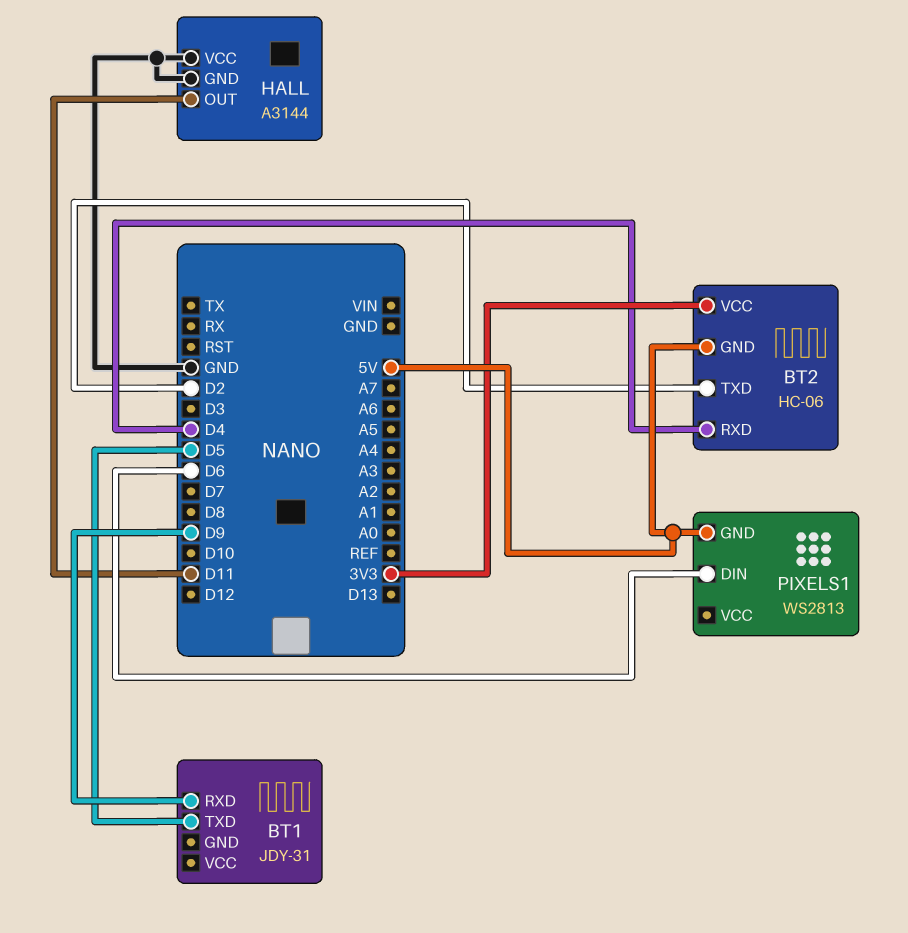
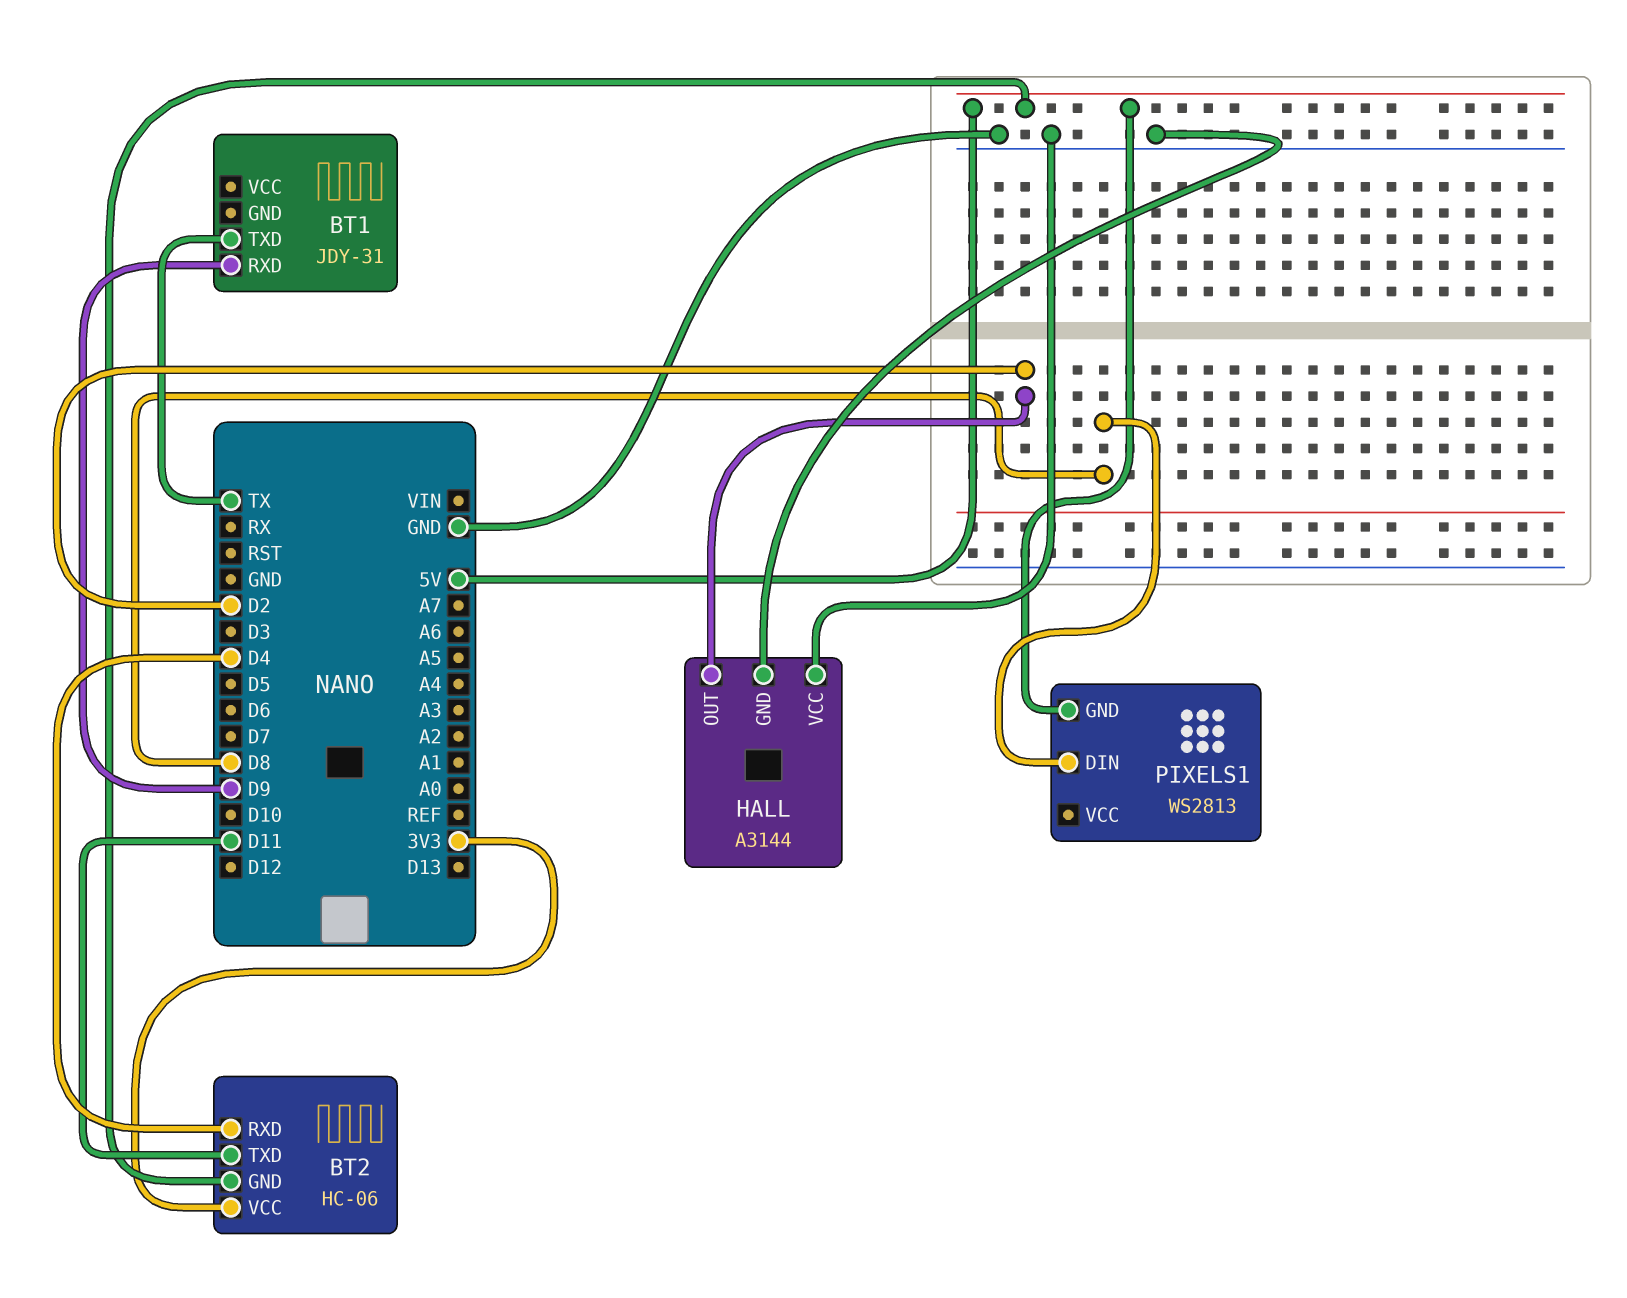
BT1 pin TXD: D5 -> TX
BT2 pin TXD: D2 -> D11
HALL pin OUT: D11 -> D2
PIXELS1 pin DIN: D6 -> D8

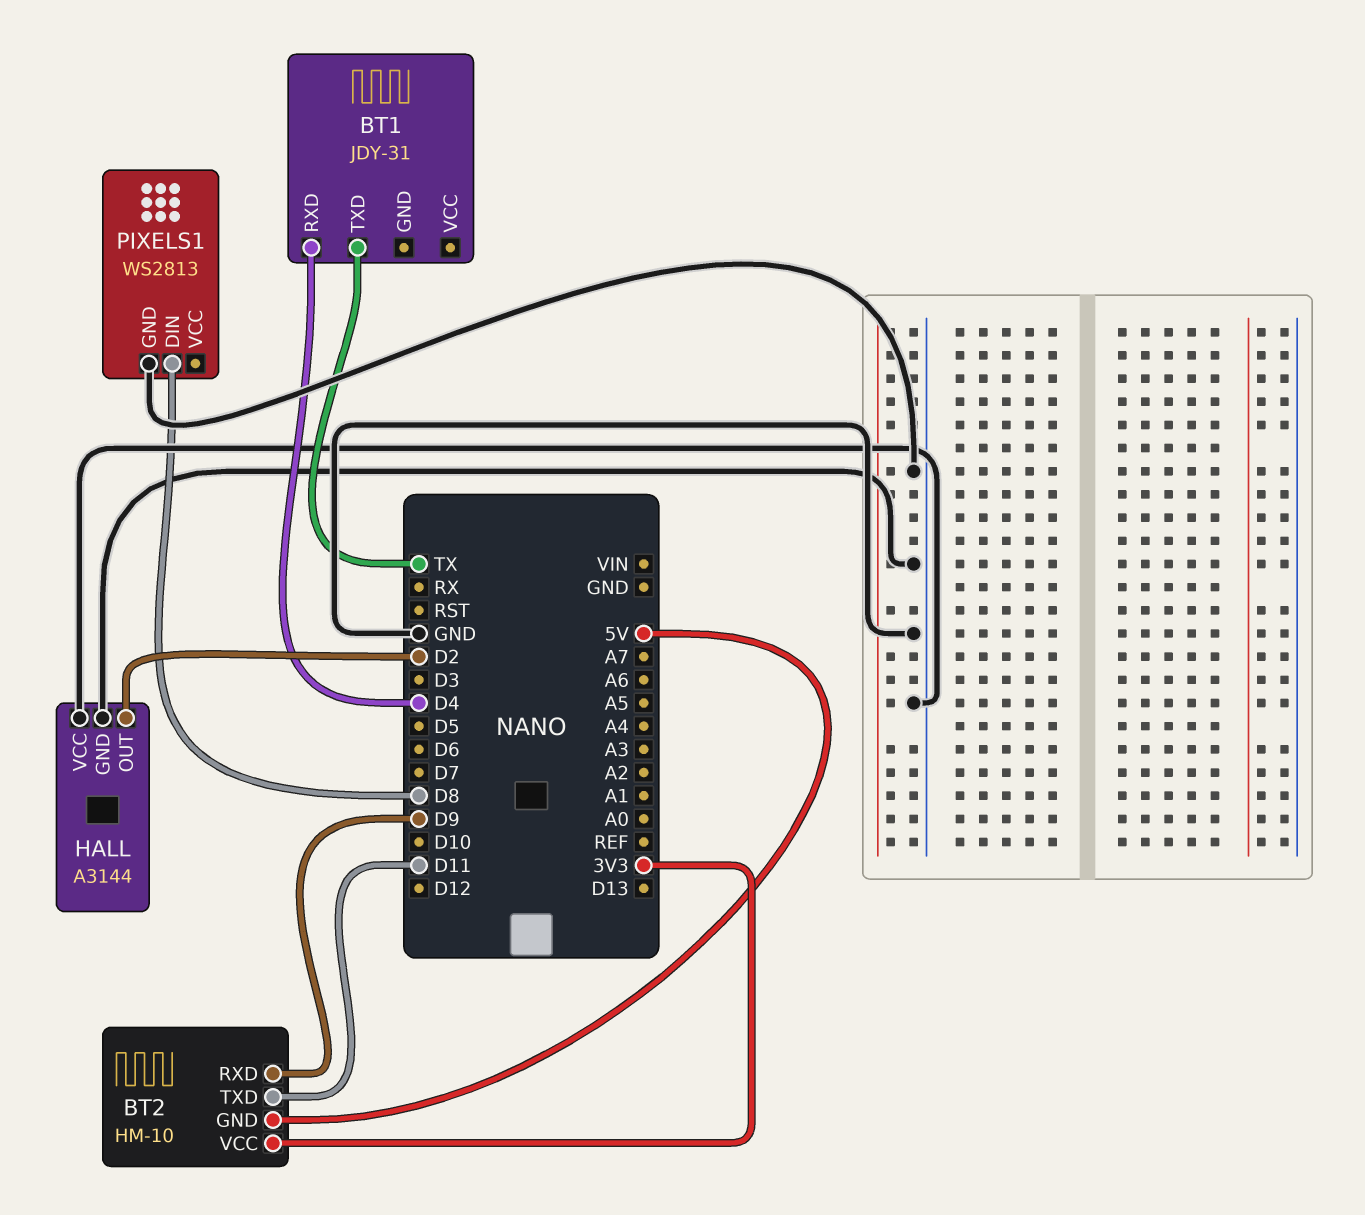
BT1 pin RXD: D9 -> D4
BT2: HC-06 -> HM-10
BT2 pin RXD: D4 -> D9
PIXELS1 pin GND: 5V -> GND

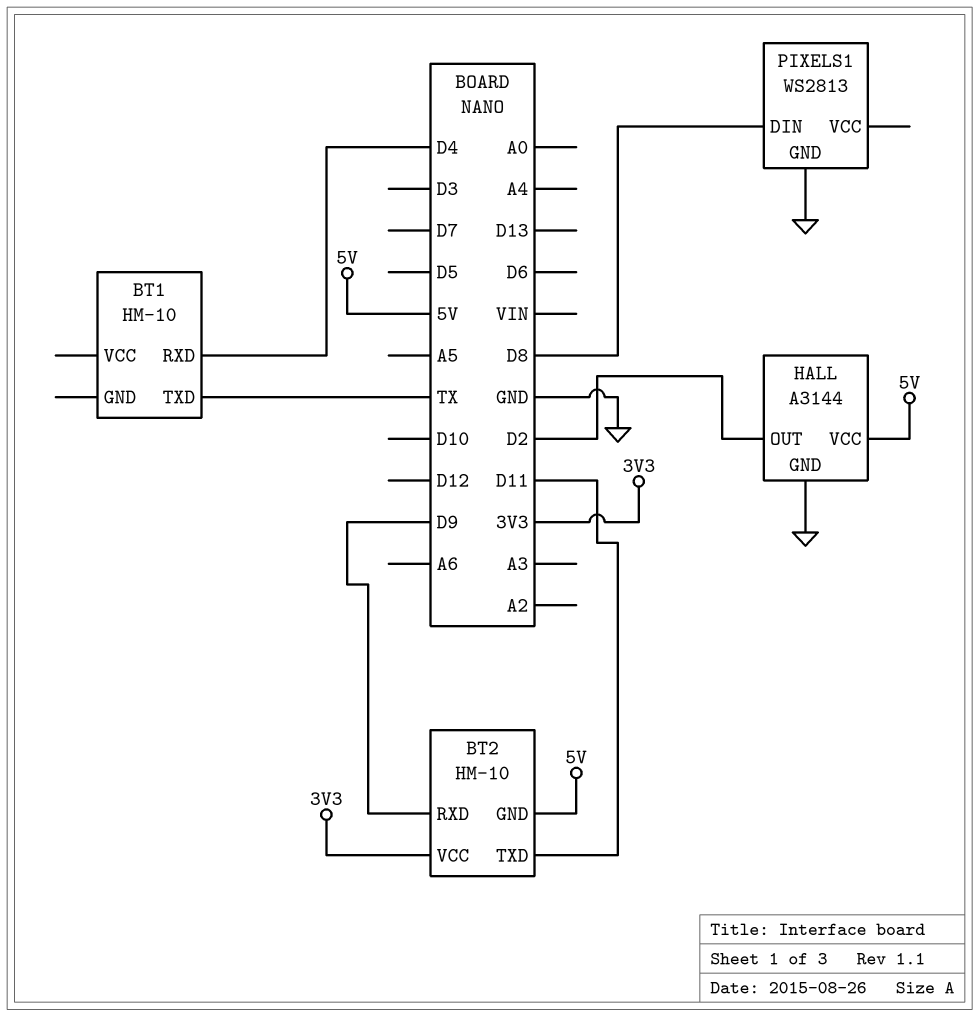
BT1: JDY-31 -> HM-10
HALL pin VCC: GND -> 5V

